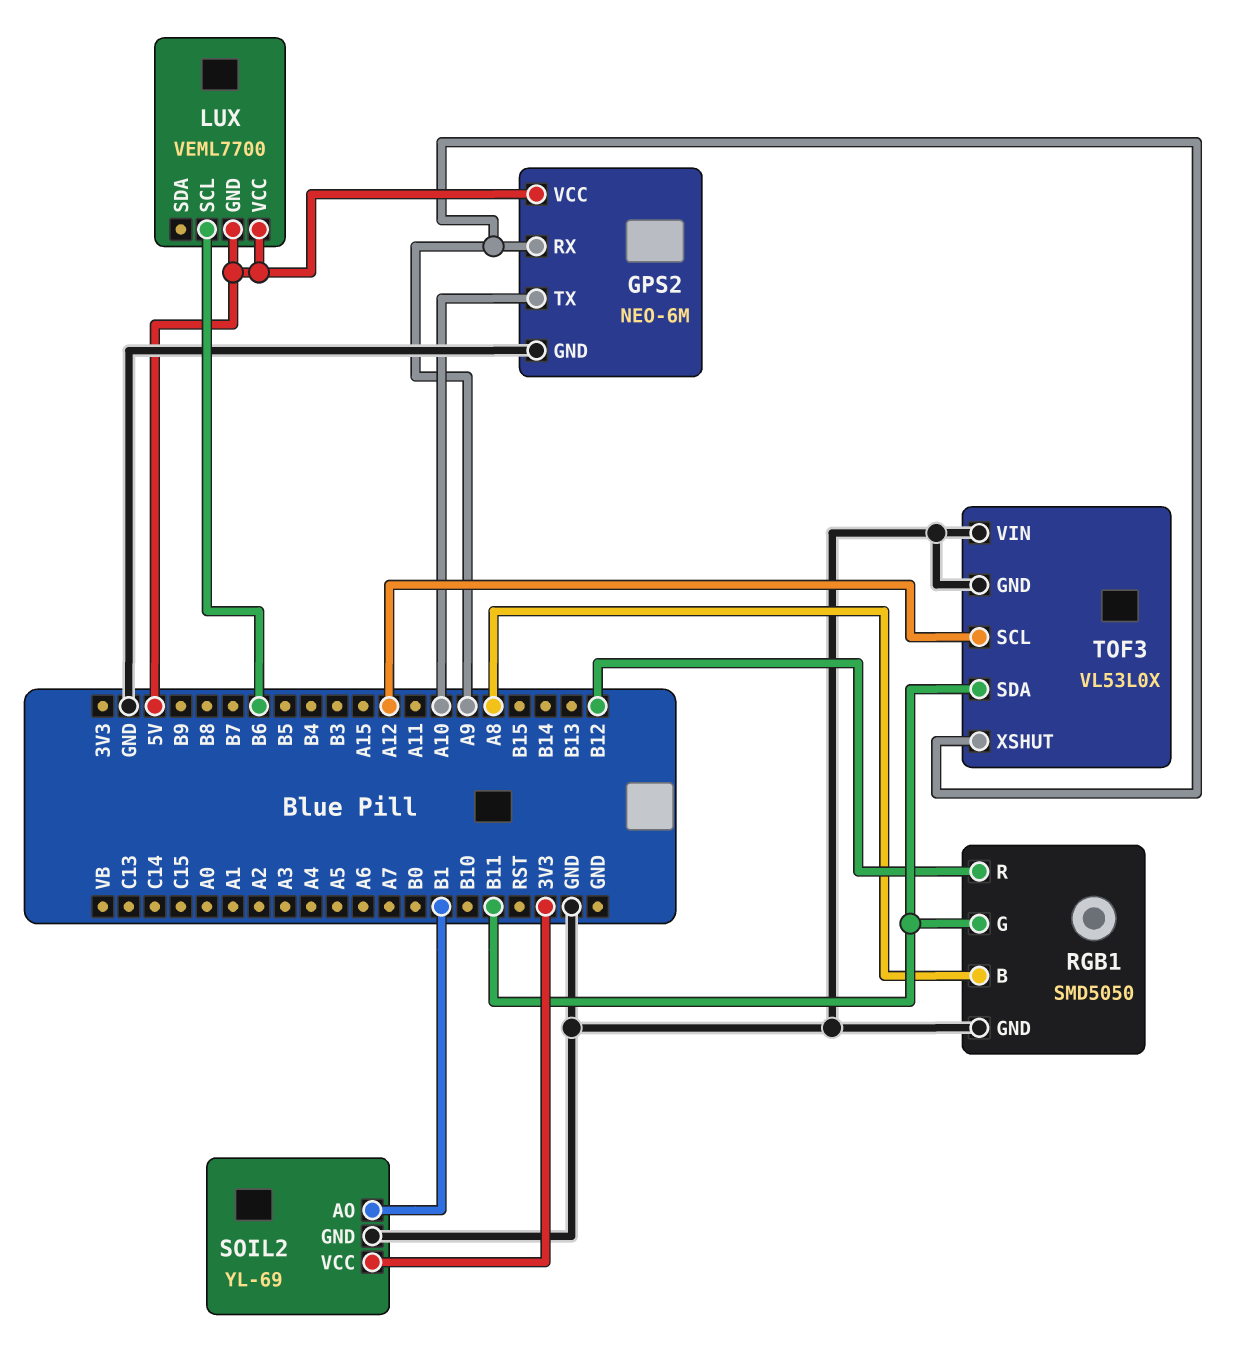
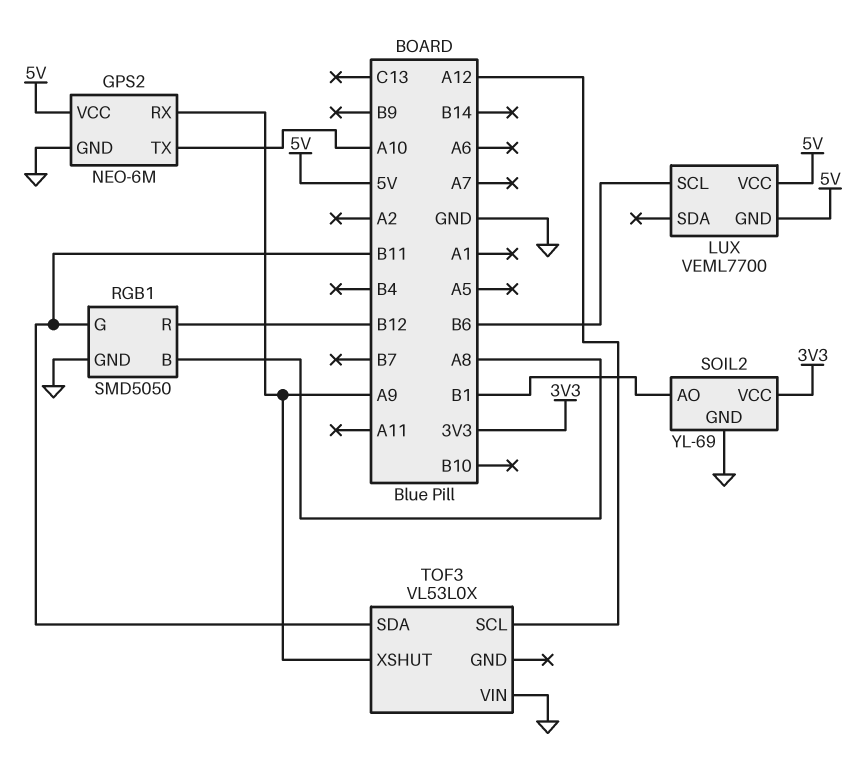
TOF3 pin GND: GND -> none

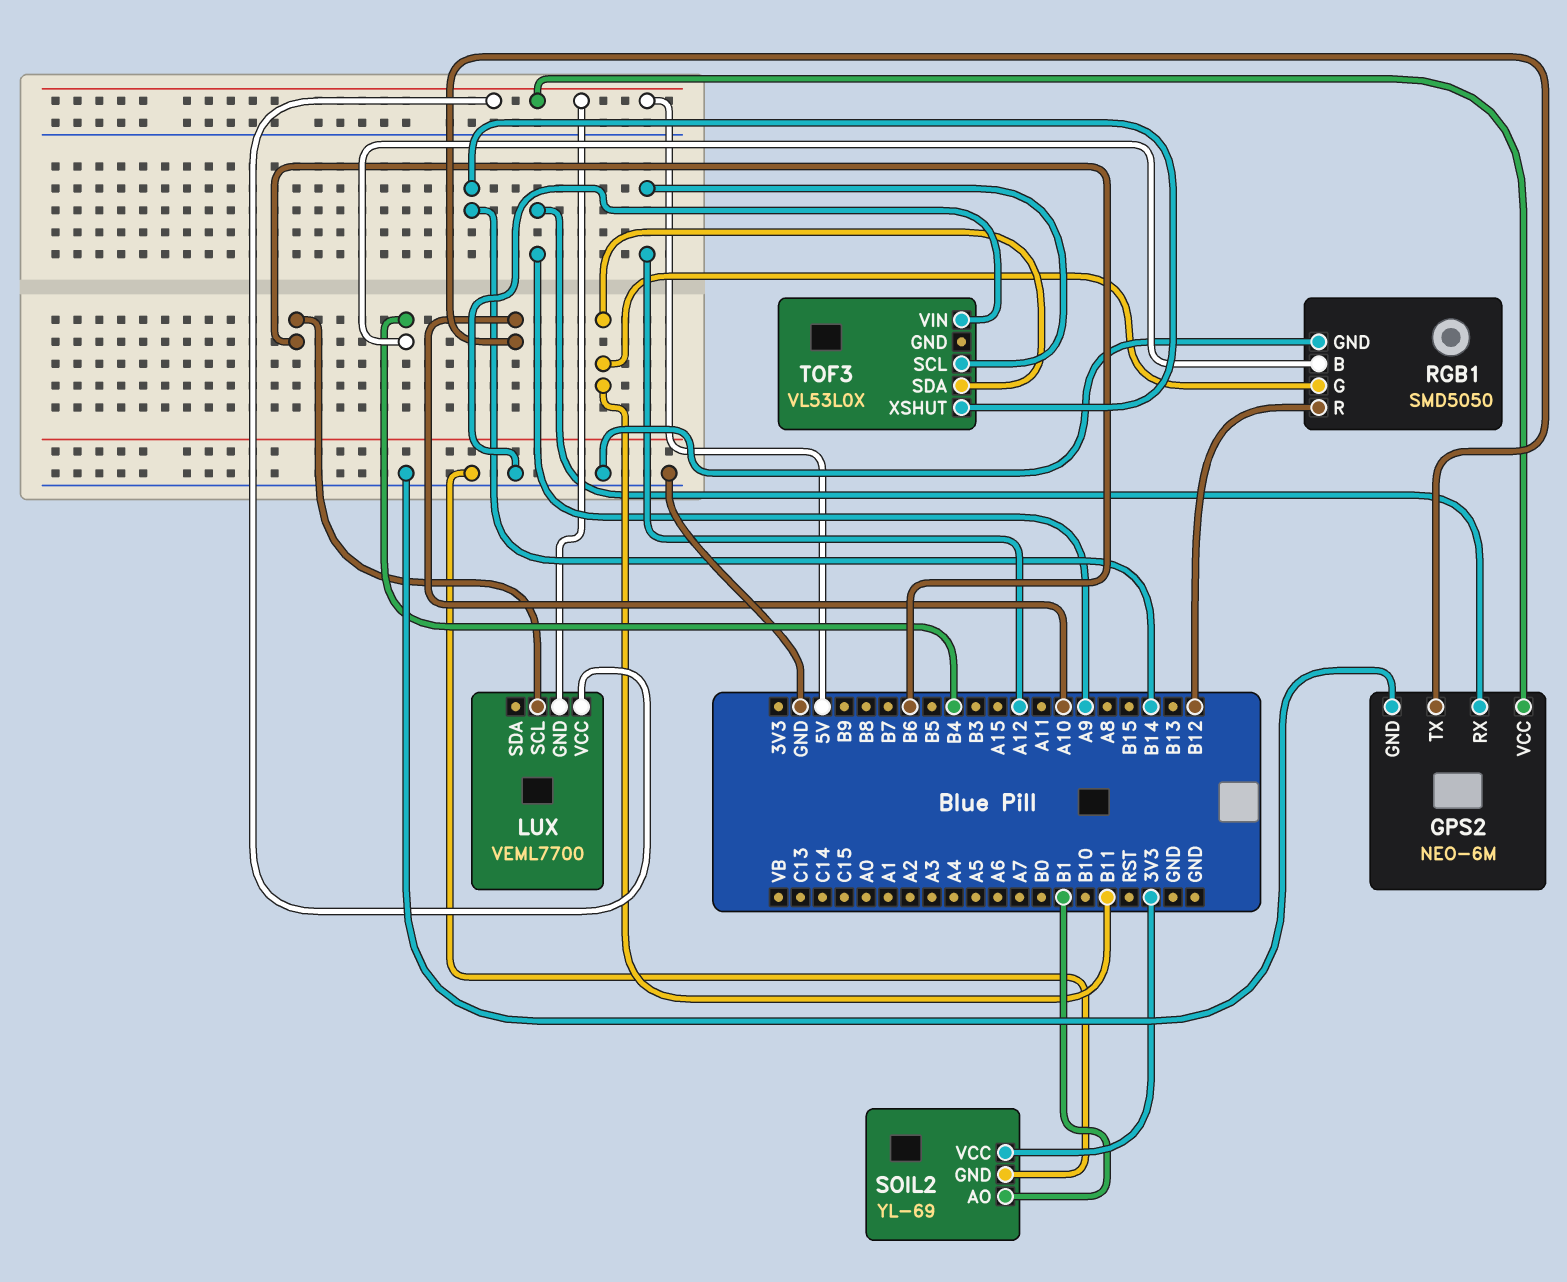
RGB1 pin B: A8 -> B4
TOF3 pin XSHUT: A9 -> B14

